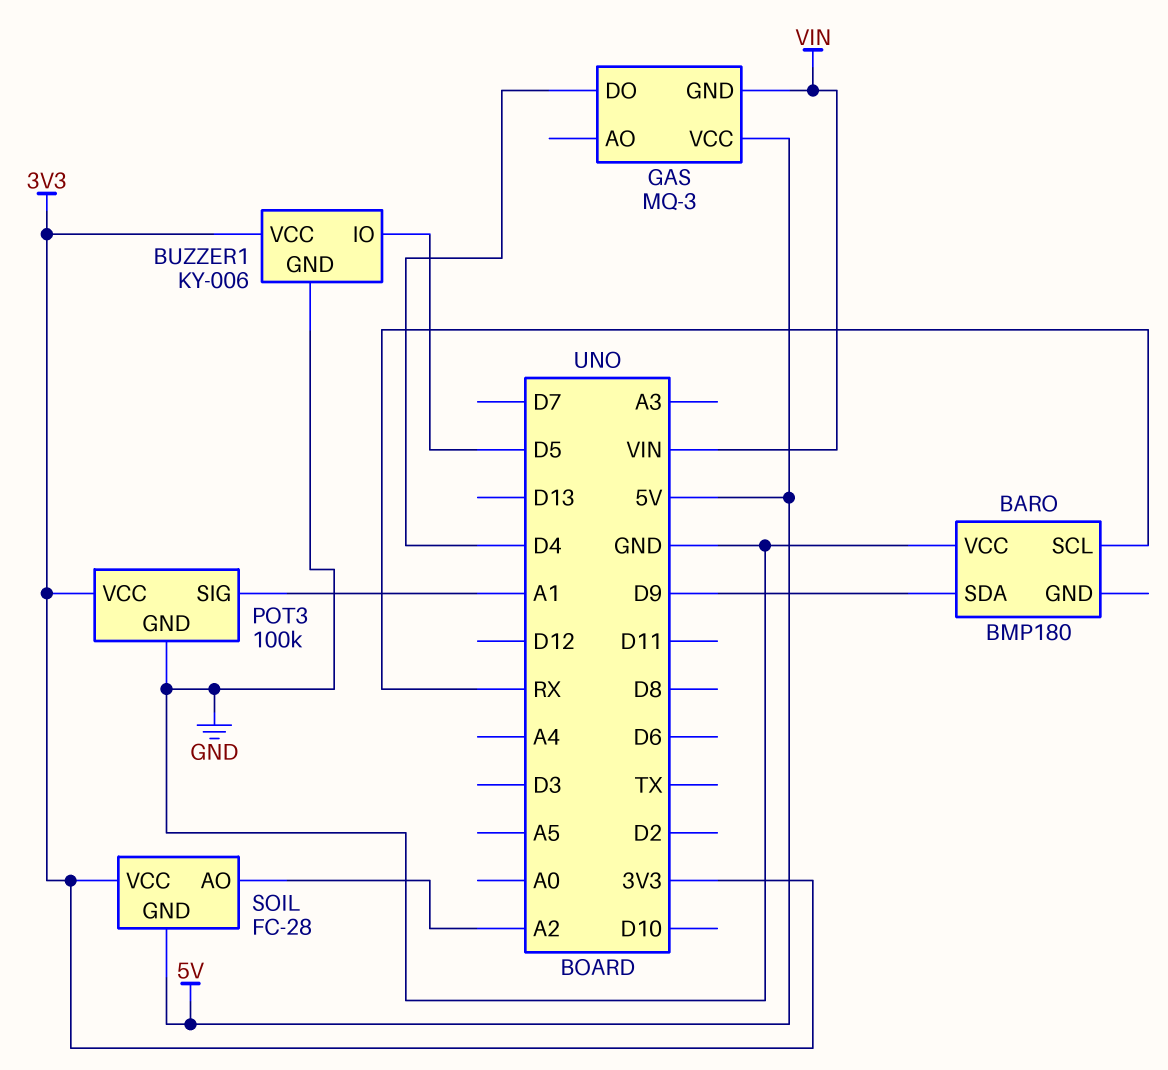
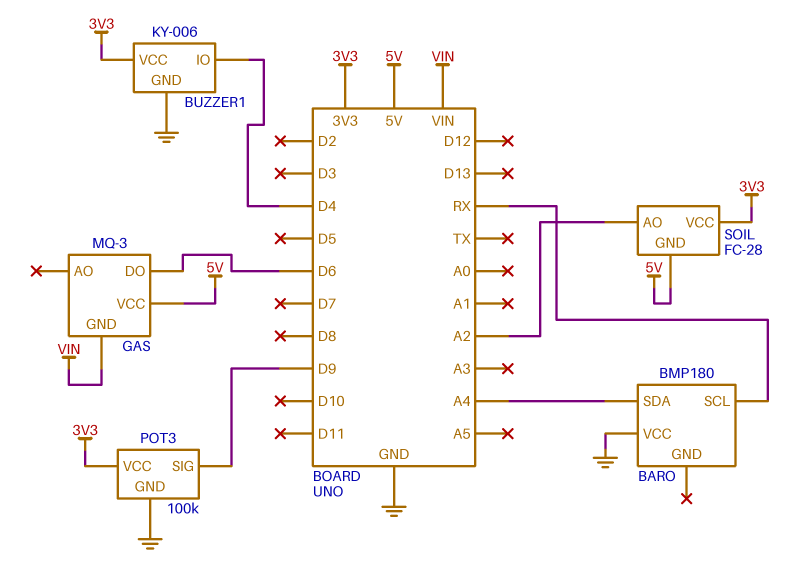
BARO pin SDA: D9 -> A4
BUZZER1 pin IO: D5 -> D4
GAS pin DO: D4 -> D6
POT3 pin SIG: A1 -> D9

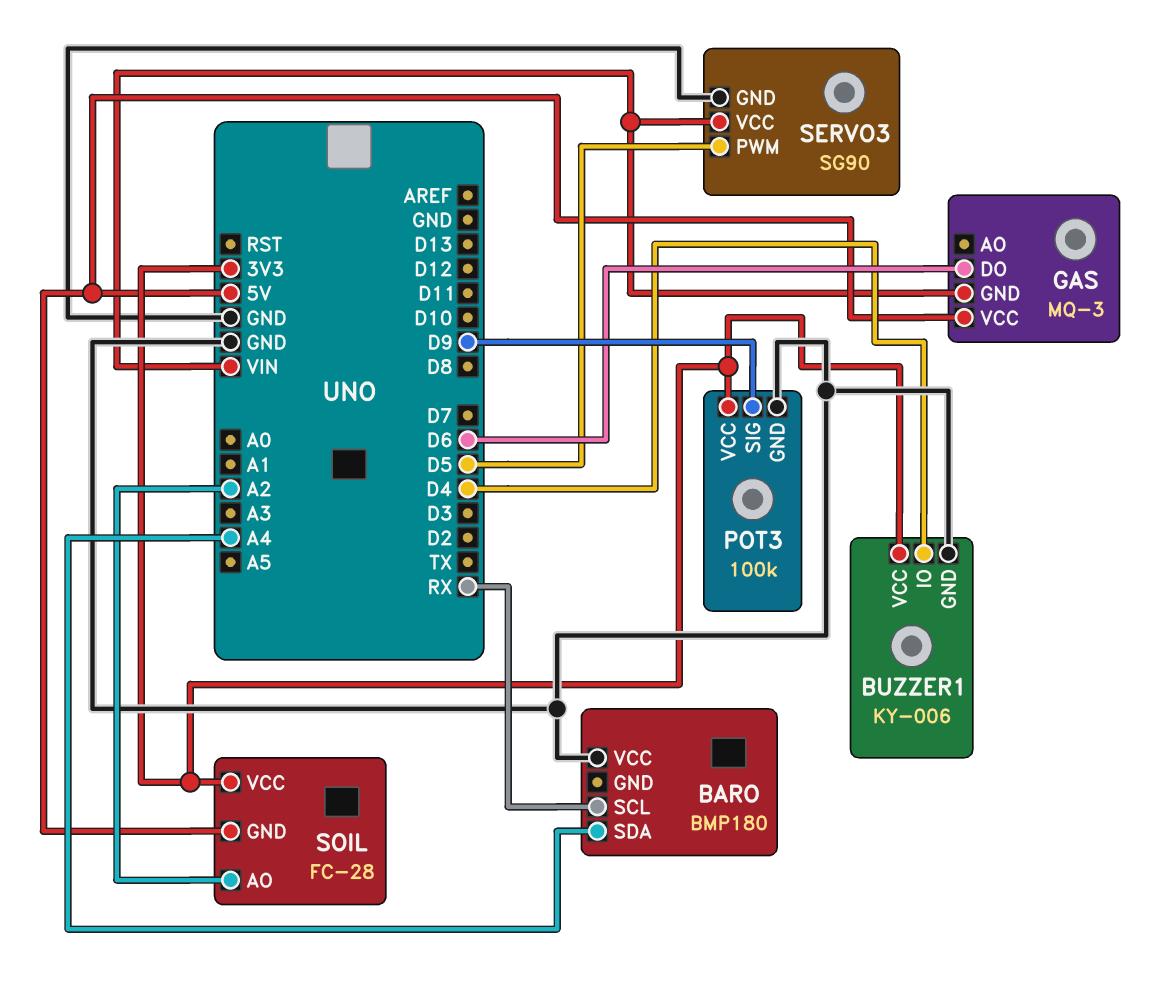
SERVO3: none -> SG90
SERVO3 pin GND: none -> GND
SERVO3 pin PWM: none -> D5
SERVO3 pin VCC: none -> VIN

